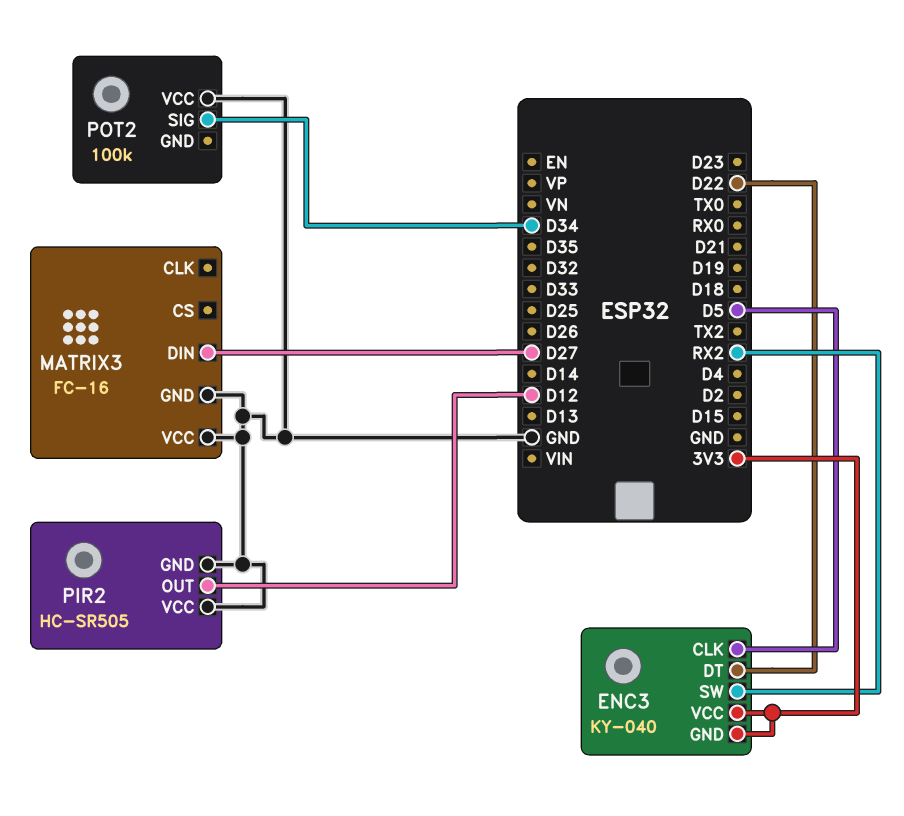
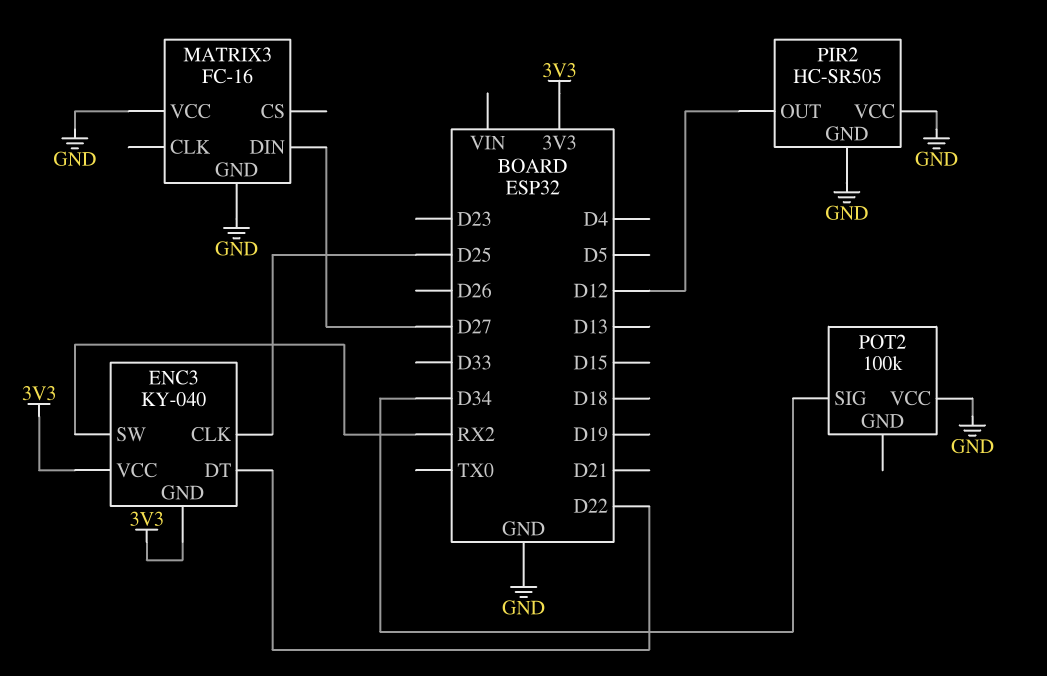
ENC3 pin CLK: D5 -> D25

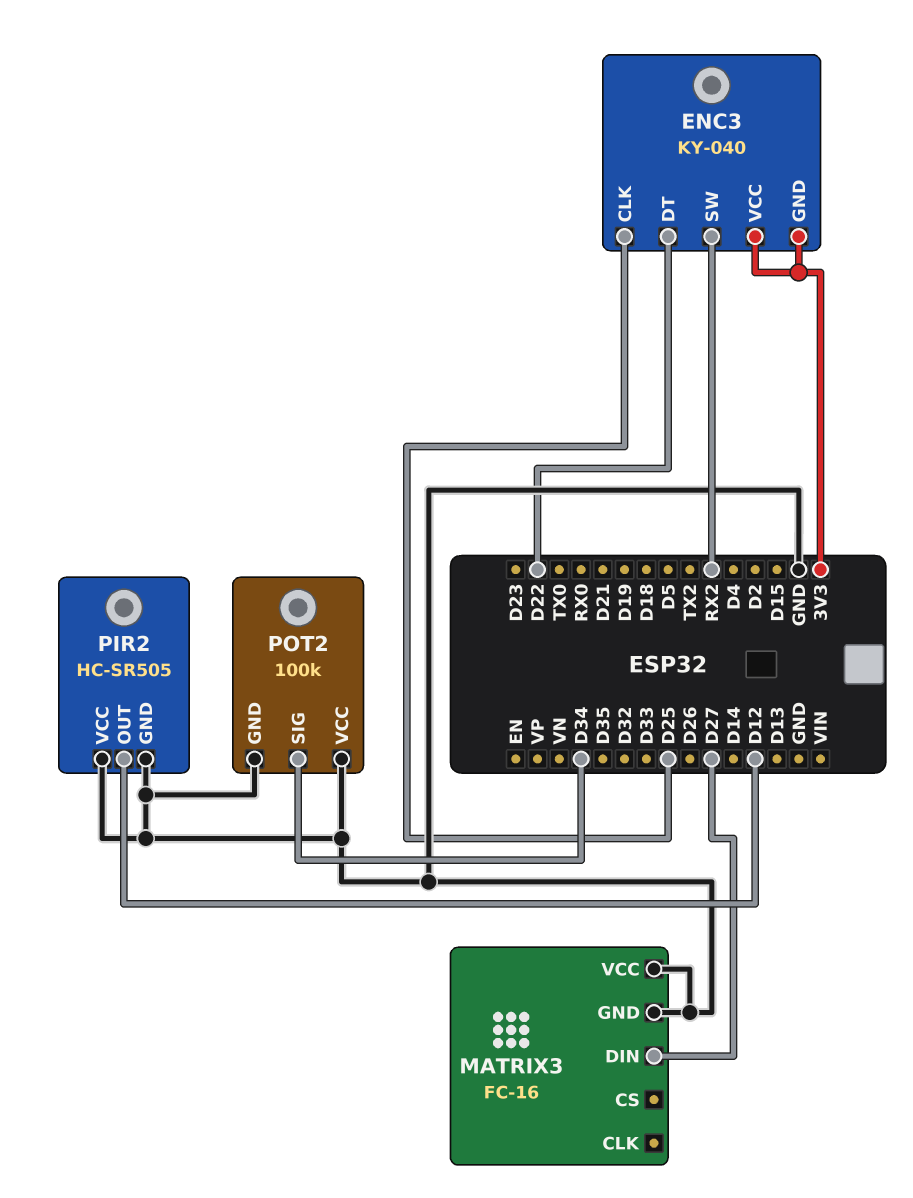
POT2 pin GND: none -> GND

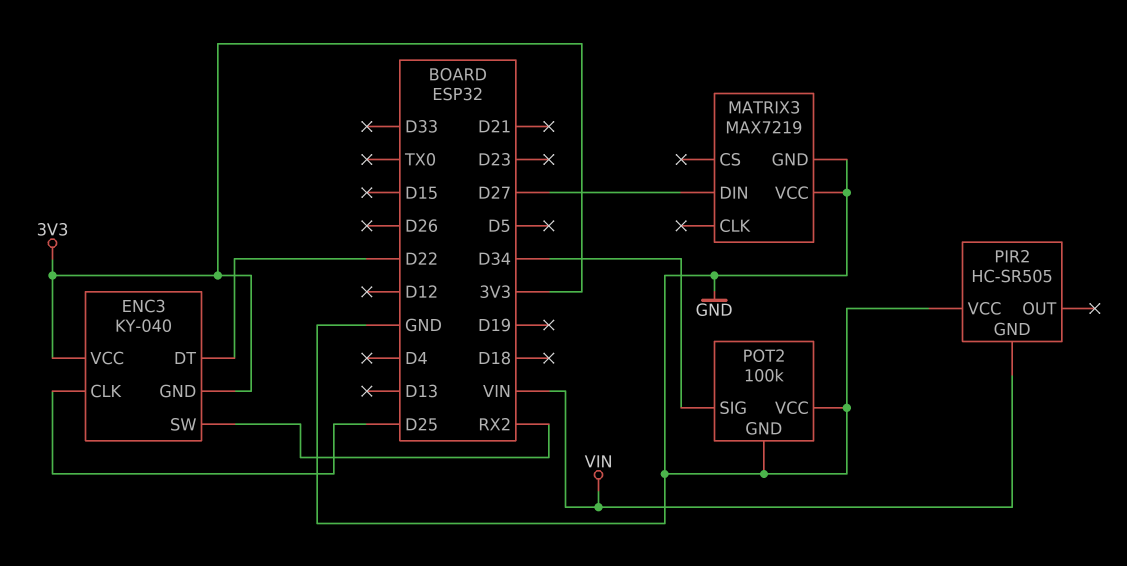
MATRIX3: FC-16 -> MAX7219
PIR2 pin GND: GND -> VIN
PIR2 pin OUT: D12 -> none

